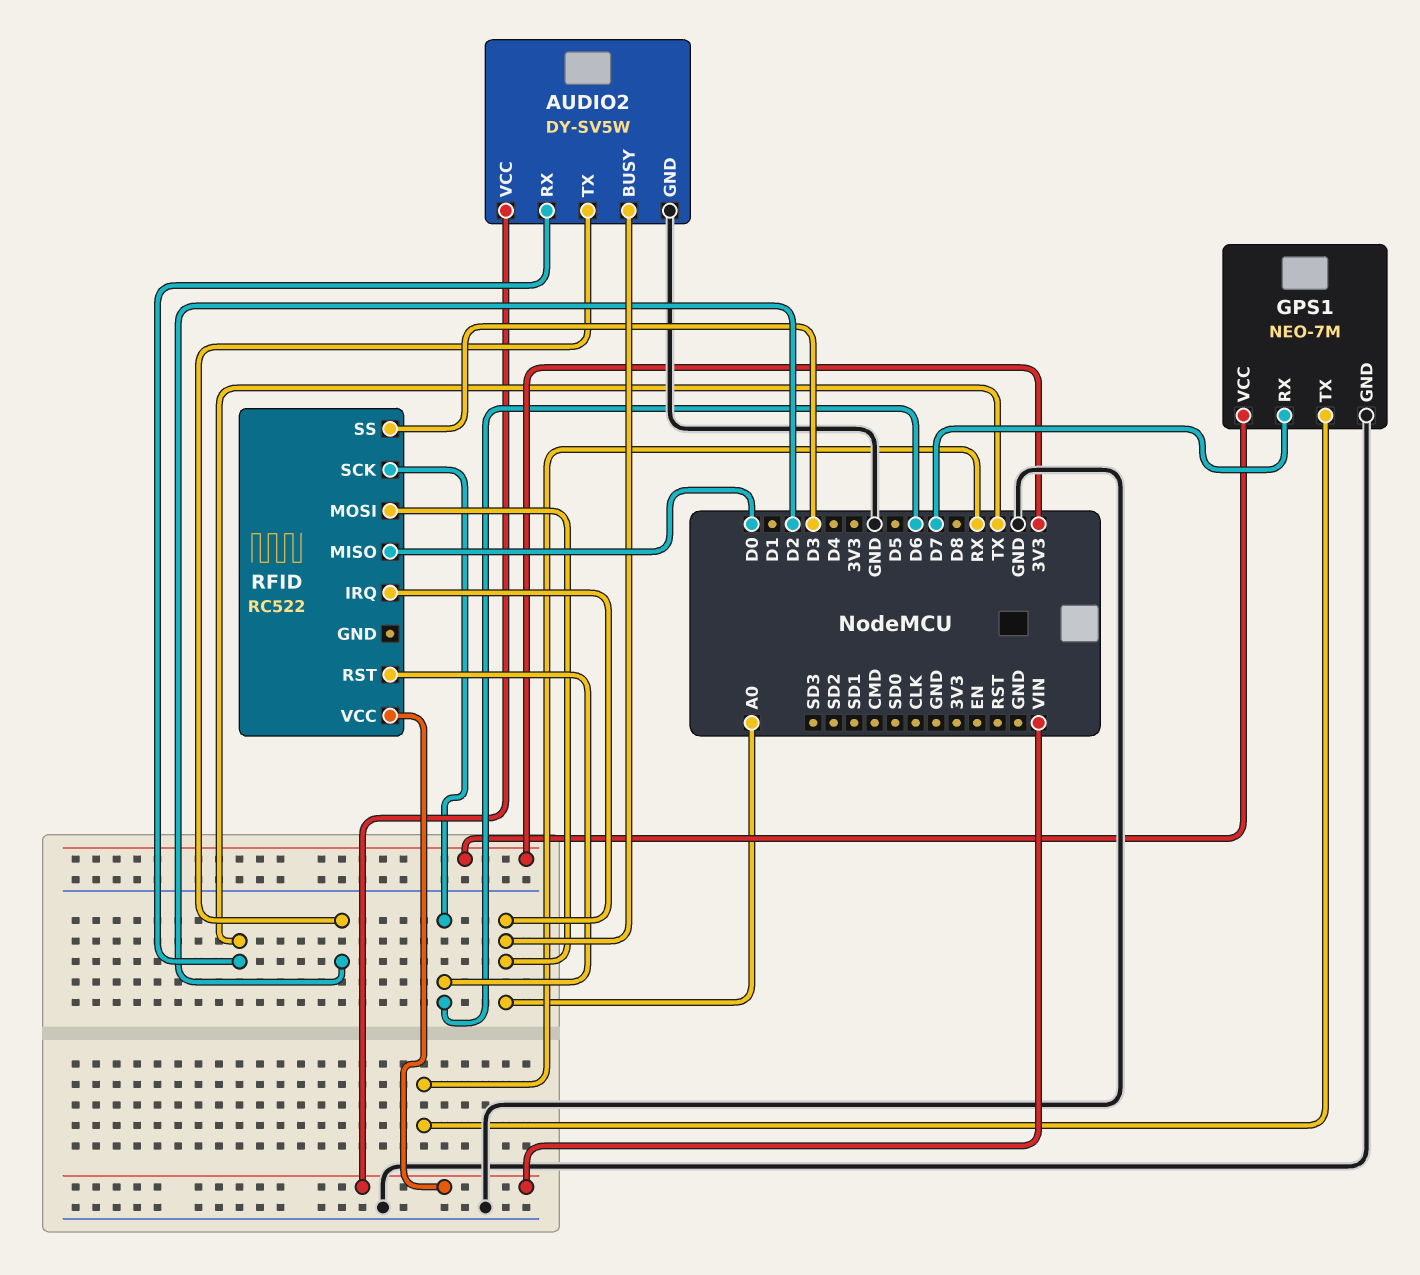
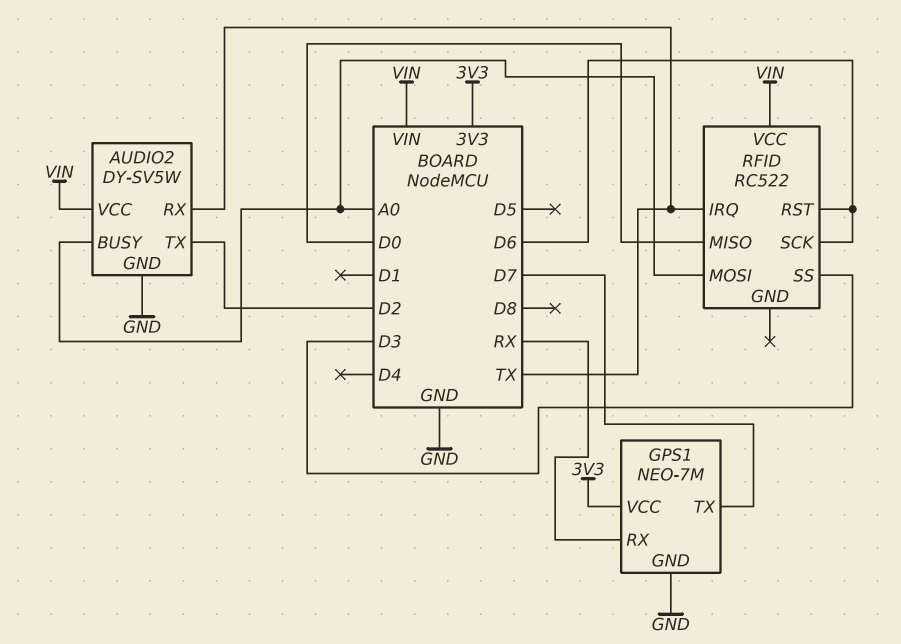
GPS1 pin RX: D7 -> RX
GPS1 pin TX: RX -> D7
RFID pin IRQ: A0 -> TX

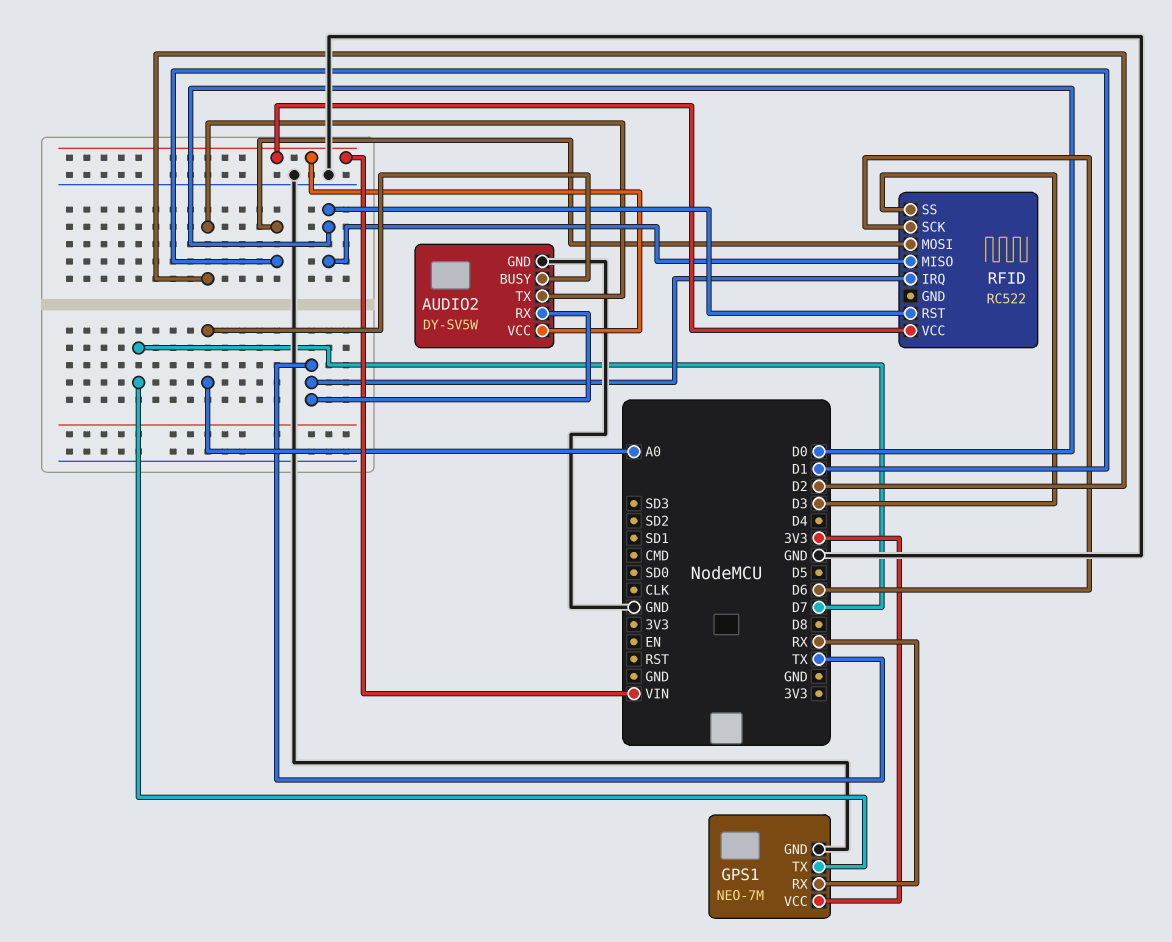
RFID pin MOSI: A0 -> D1
RFID pin RST: D6 -> D0

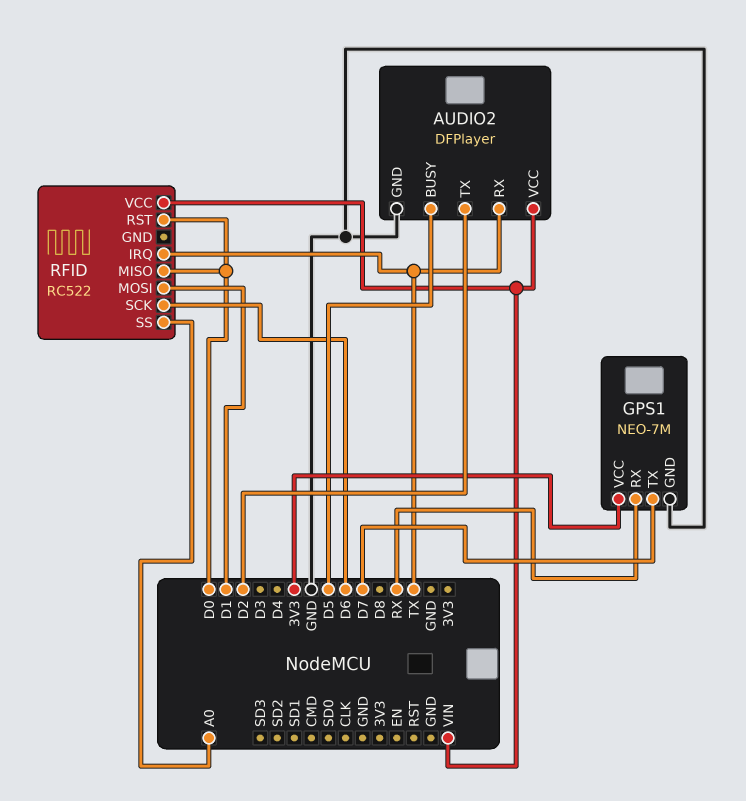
AUDIO2: DY-SV5W -> DFPlayer
AUDIO2 pin BUSY: A0 -> D5
RFID pin SS: D3 -> A0

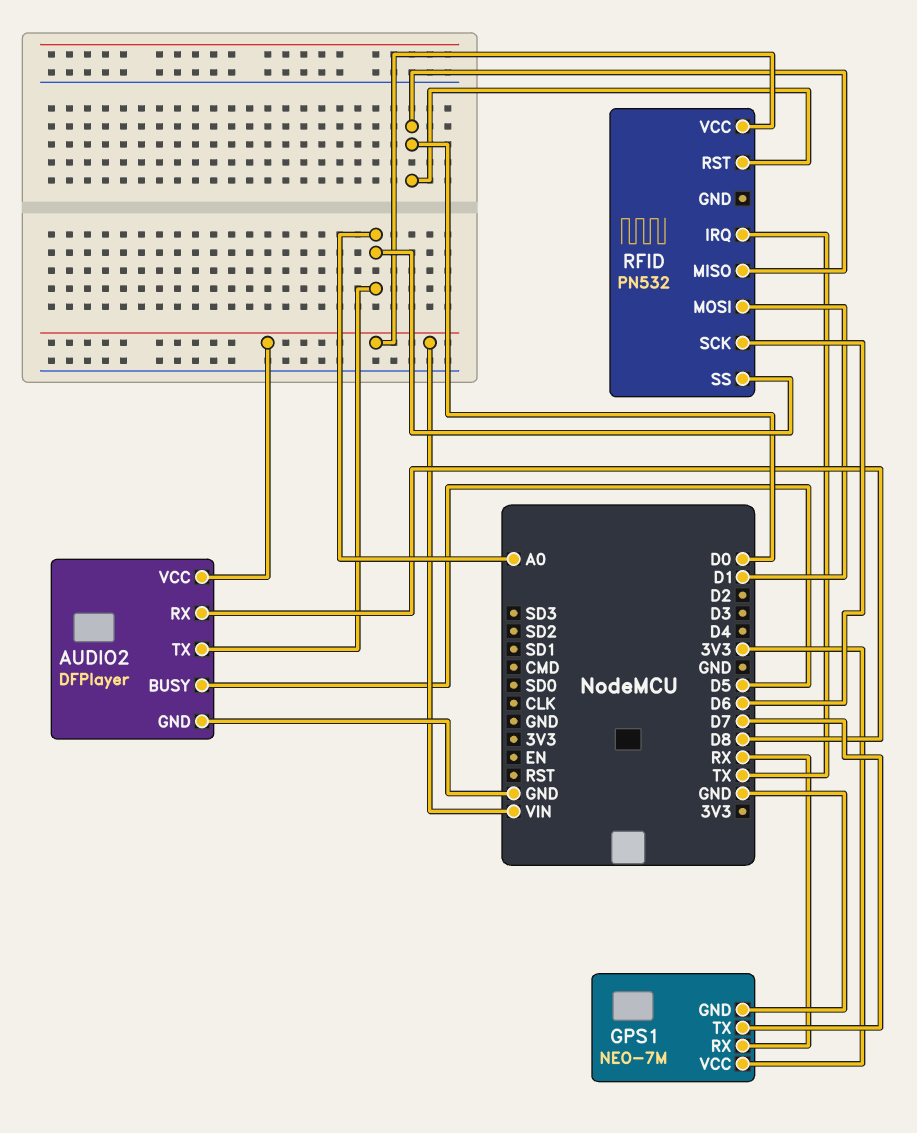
AUDIO2 pin RX: TX -> D8
AUDIO2 pin TX: D2 -> A0
RFID: RC522 -> PN532

